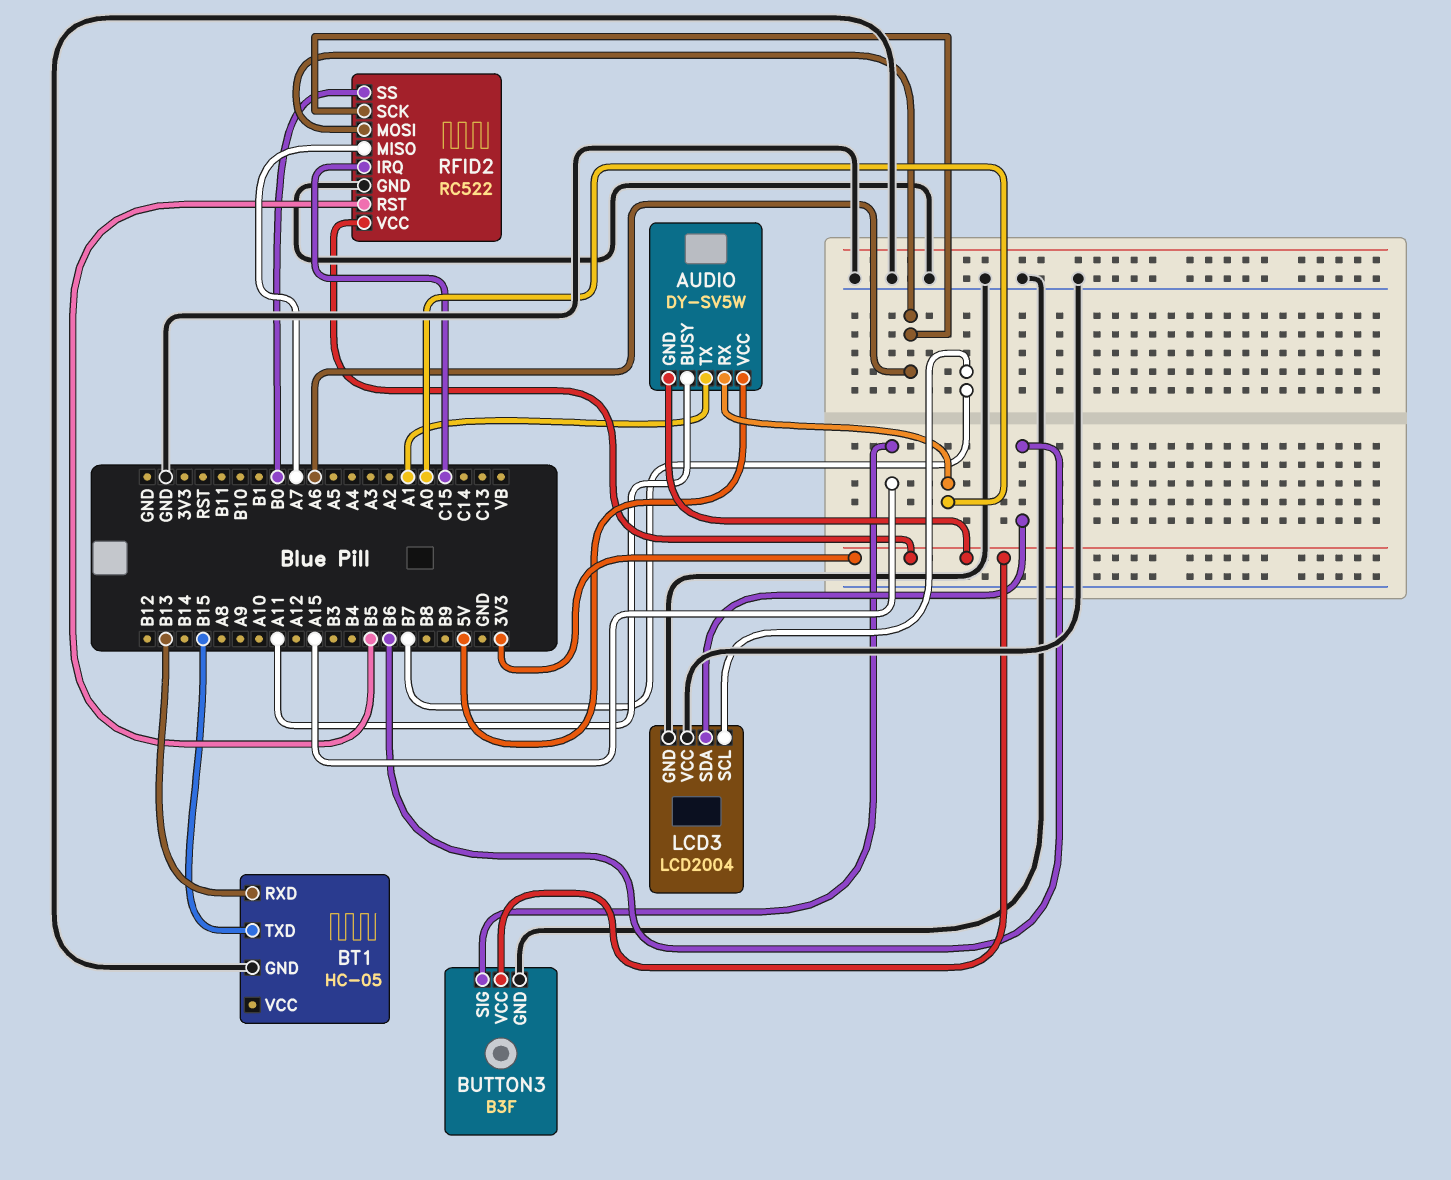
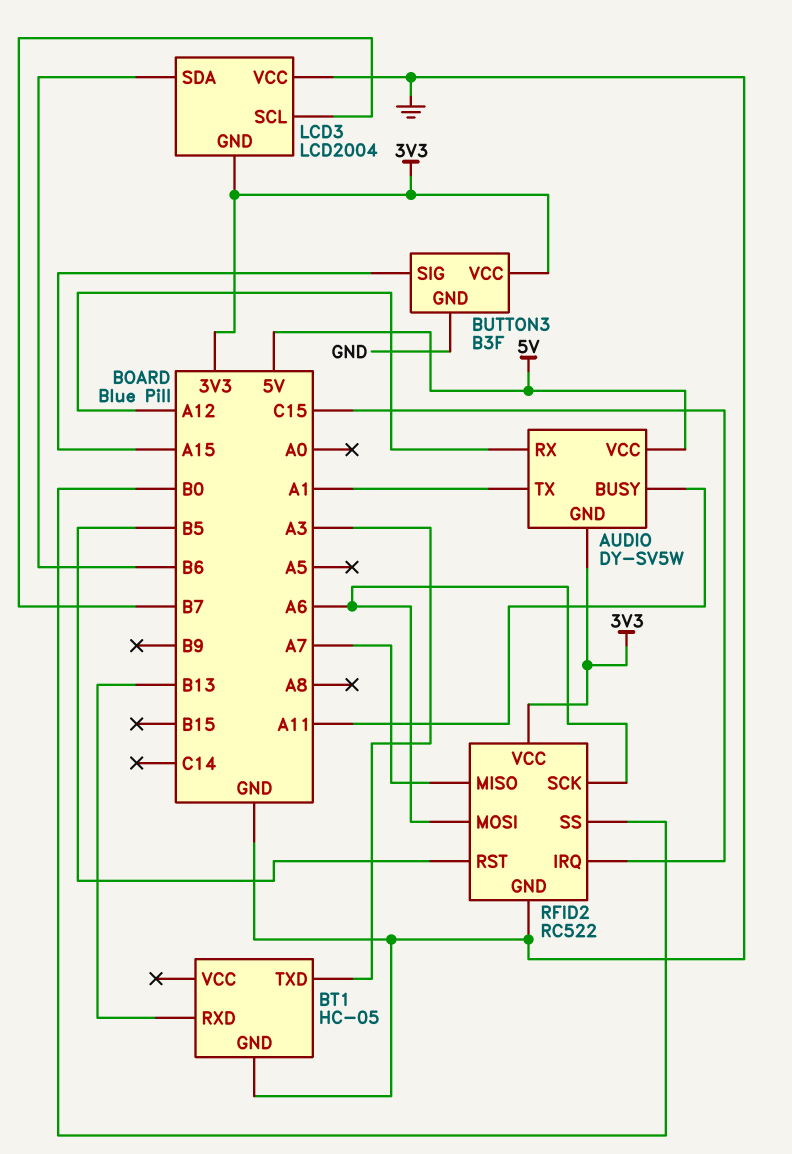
AUDIO pin RX: A0 -> A12
BT1 pin TXD: B15 -> A3
LCD3 pin GND: GND -> 3V3

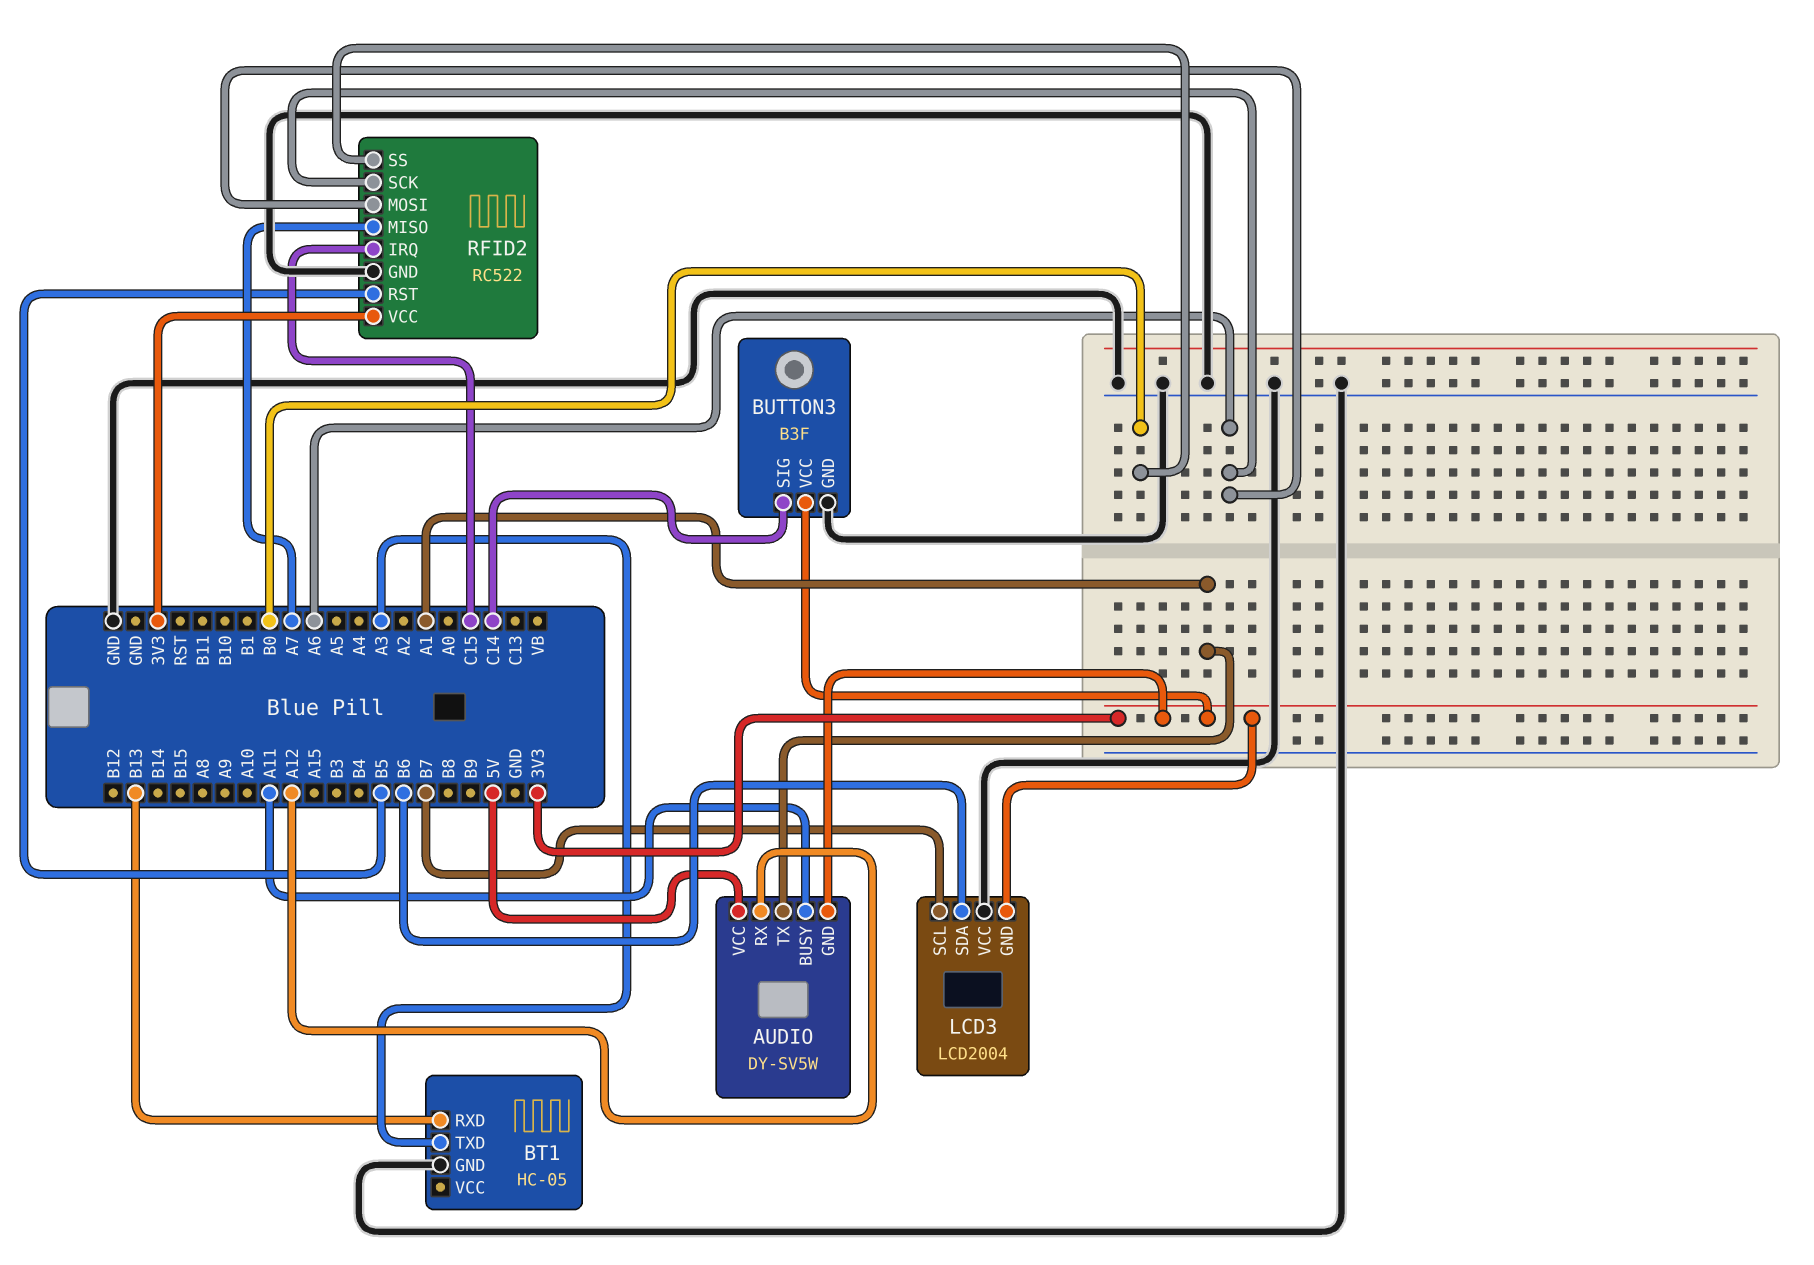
BUTTON3 pin SIG: A15 -> C14

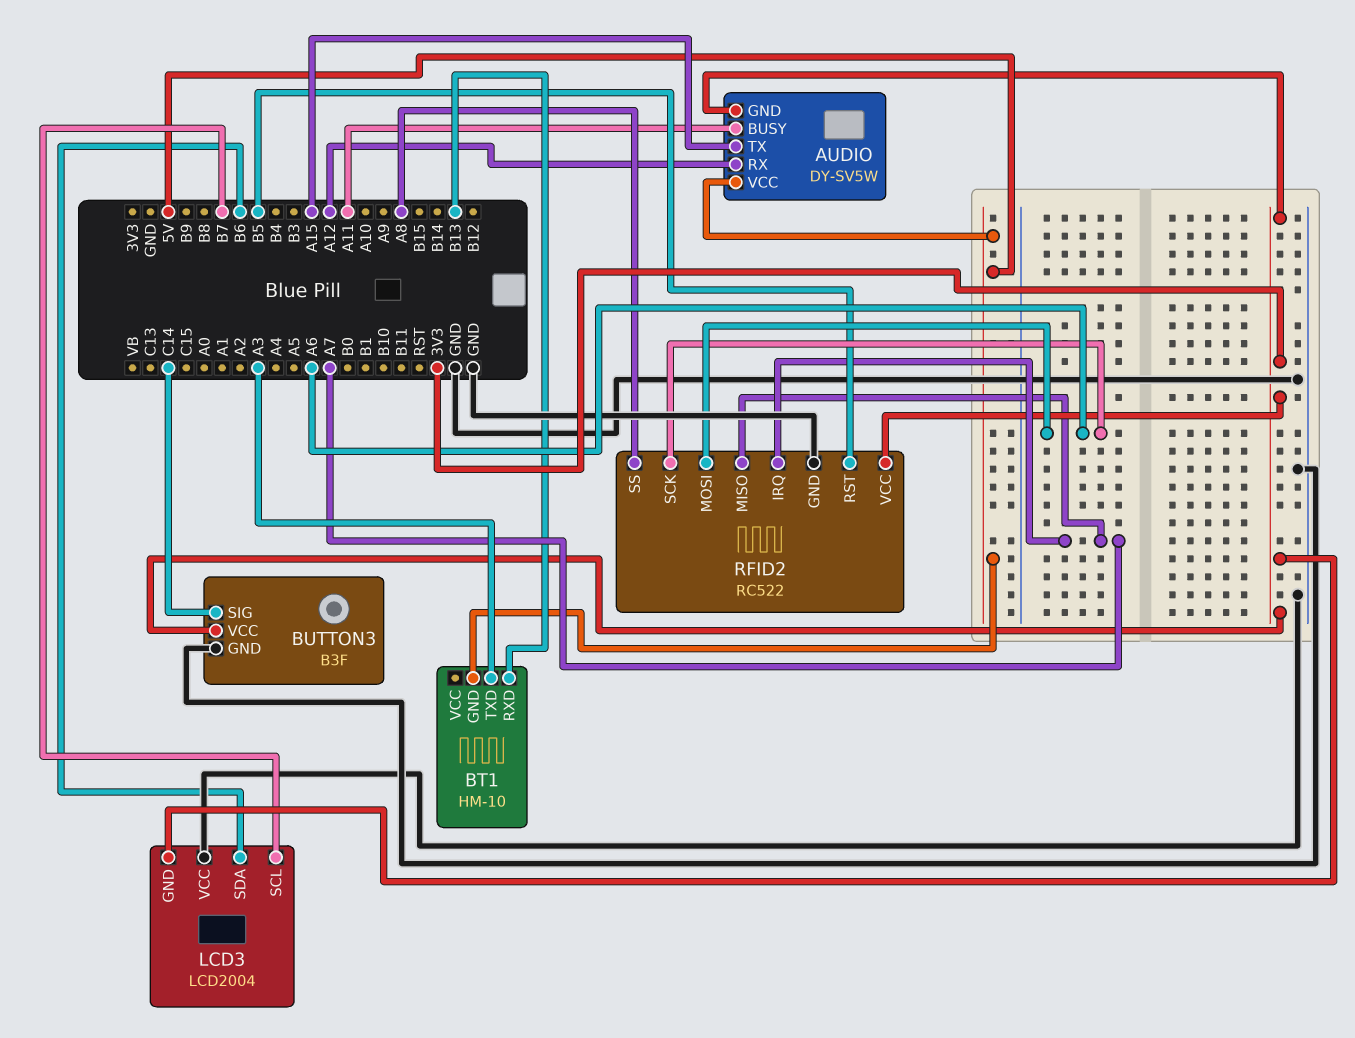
AUDIO pin TX: A1 -> A15
BT1: HC-05 -> HM-10
BT1 pin GND: GND -> 5V
RFID2 pin IRQ: C15 -> A7
RFID2 pin SS: B0 -> A8

